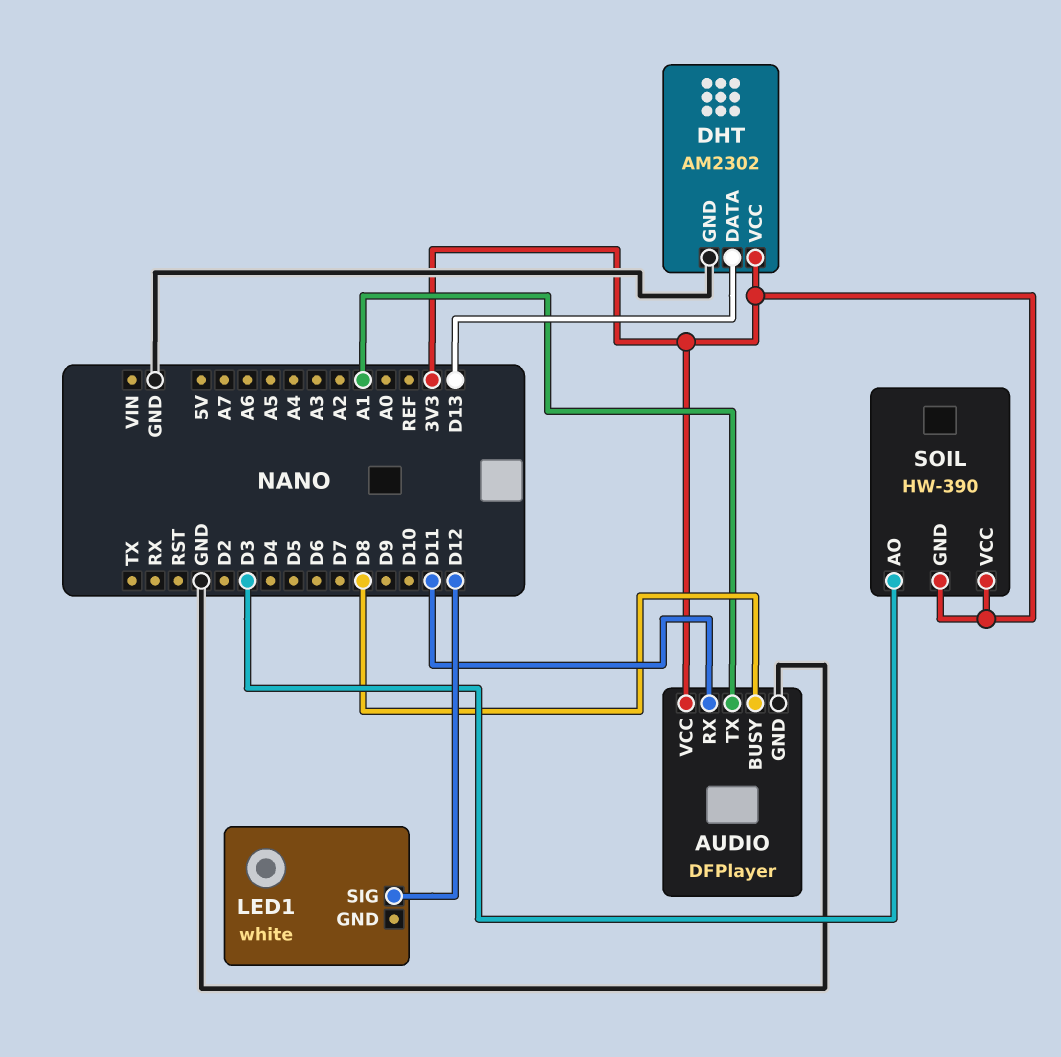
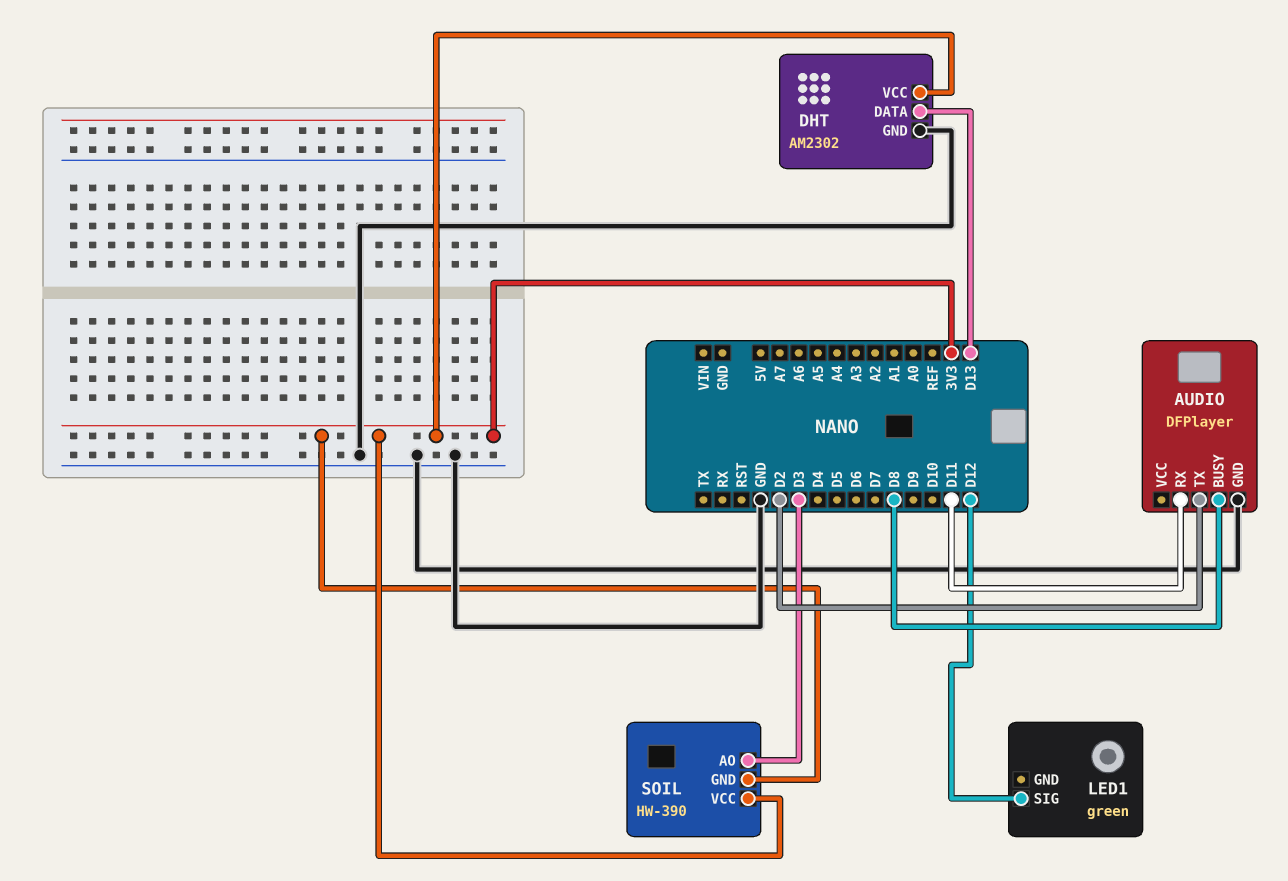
AUDIO pin TX: A1 -> D2
AUDIO pin VCC: 3V3 -> none
LED1: white -> green

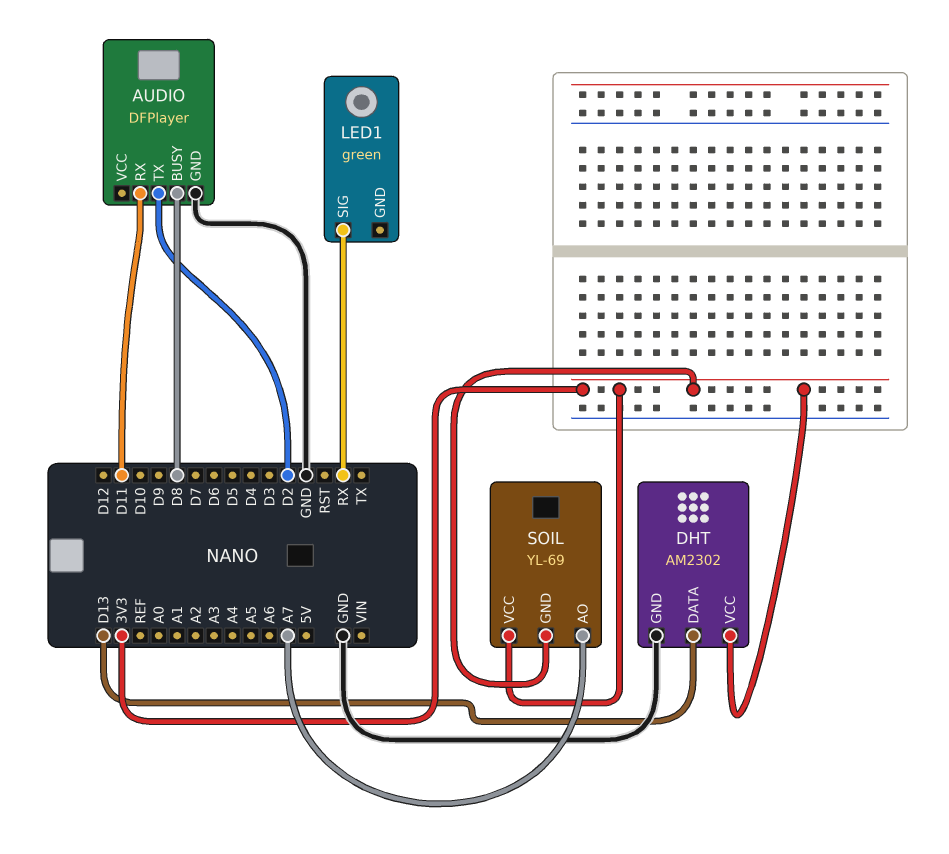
LED1 pin SIG: D12 -> RX
SOIL: HW-390 -> YL-69
SOIL pin AO: D3 -> A7

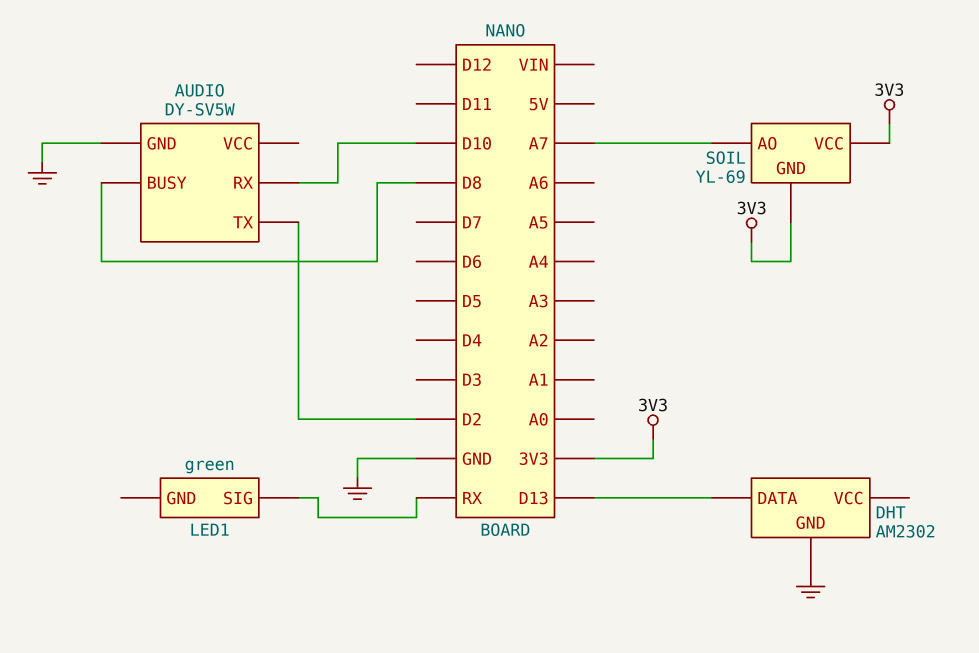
AUDIO: DFPlayer -> DY-SV5W
AUDIO pin RX: D11 -> D10
DHT pin VCC: 3V3 -> none

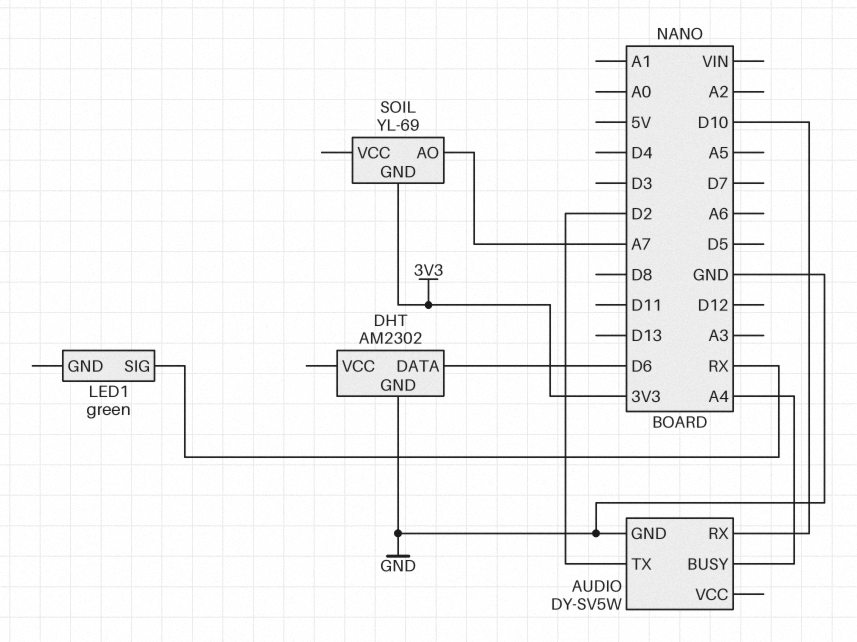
AUDIO pin BUSY: D8 -> A4
DHT pin DATA: D13 -> D6
SOIL pin VCC: 3V3 -> none

